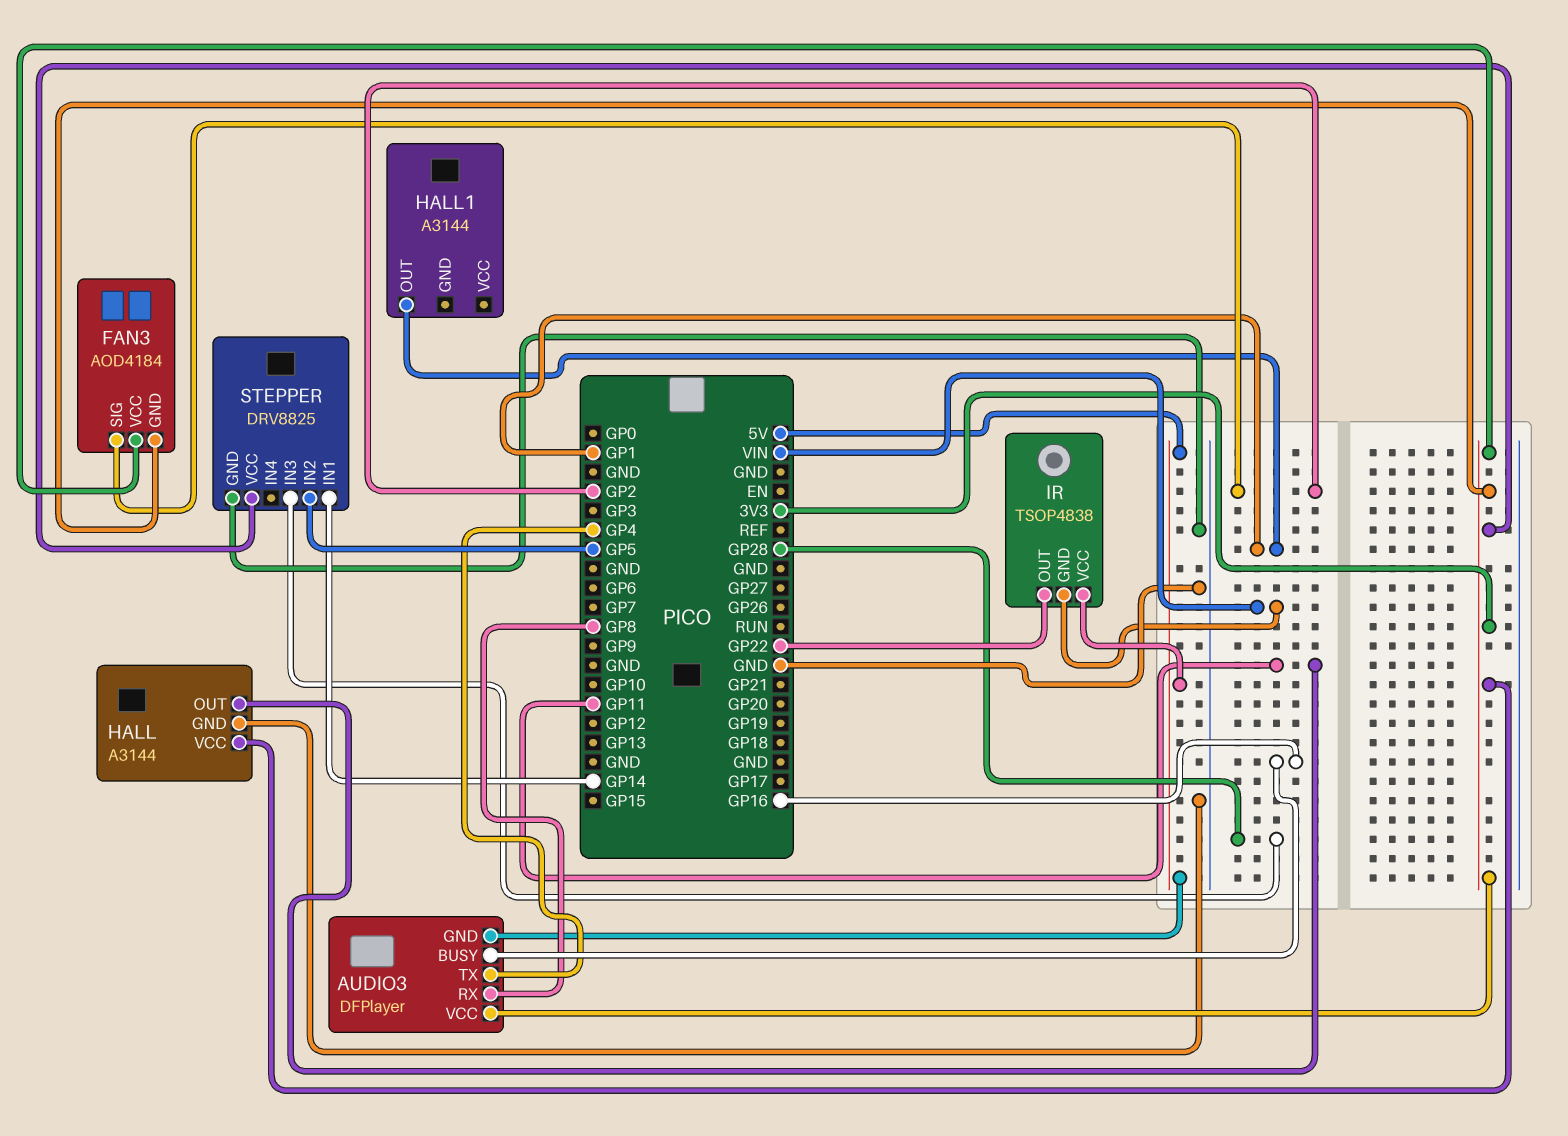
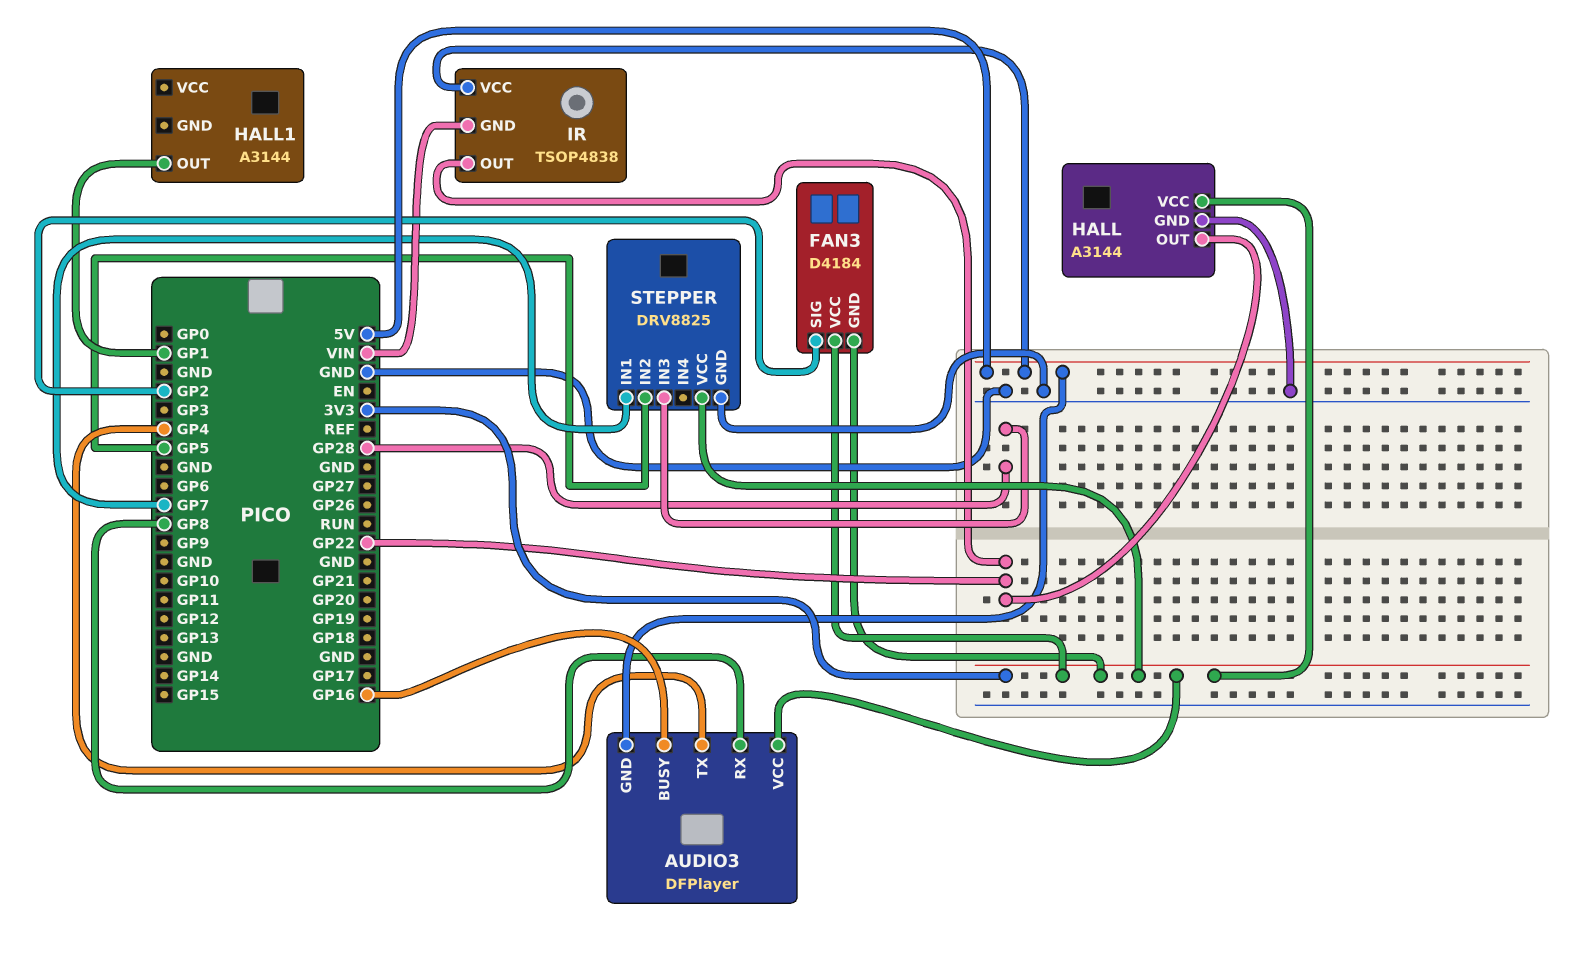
FAN3: AOD4184 -> D4184
HALL pin OUT: GP11 -> GP22
STEPPER pin IN1: GP14 -> GP7

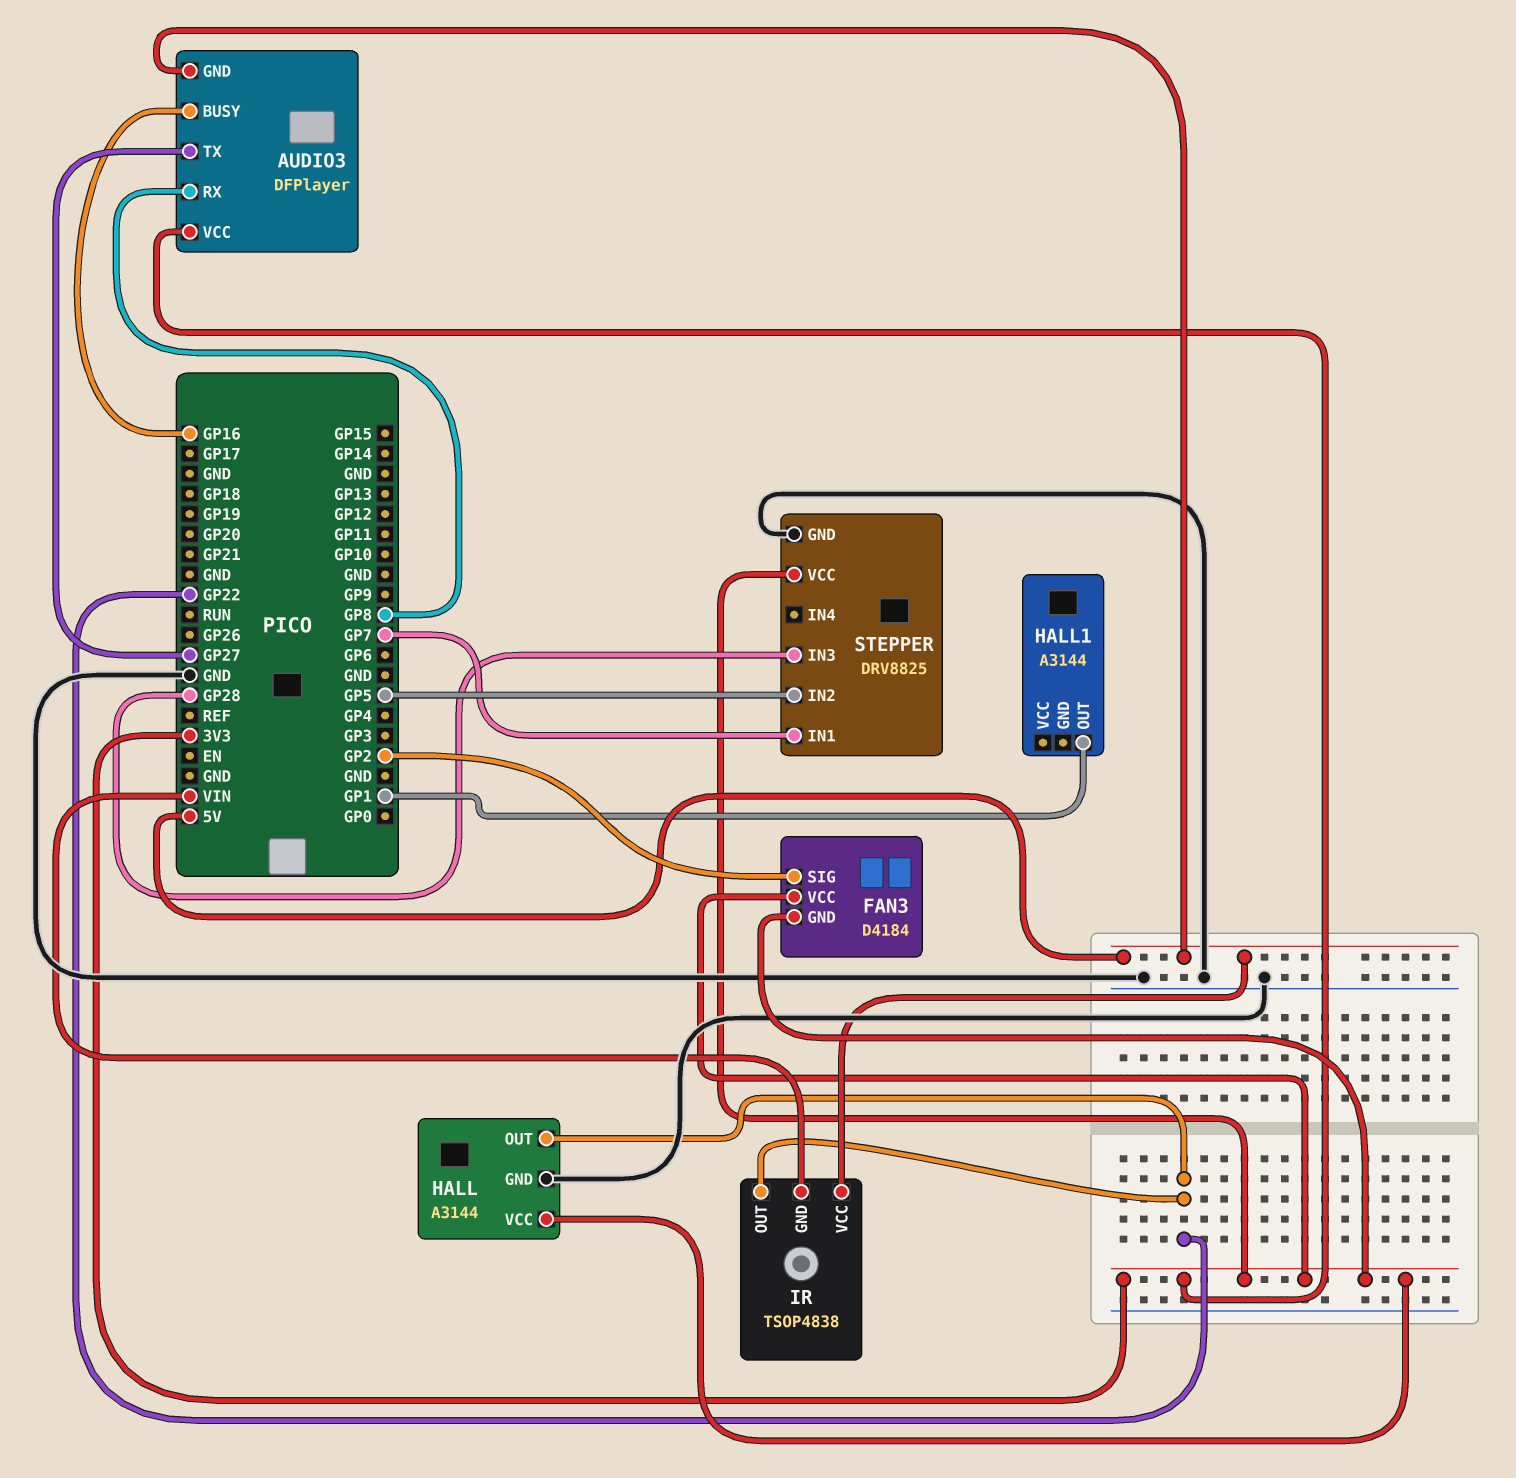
AUDIO3 pin TX: GP4 -> GP27

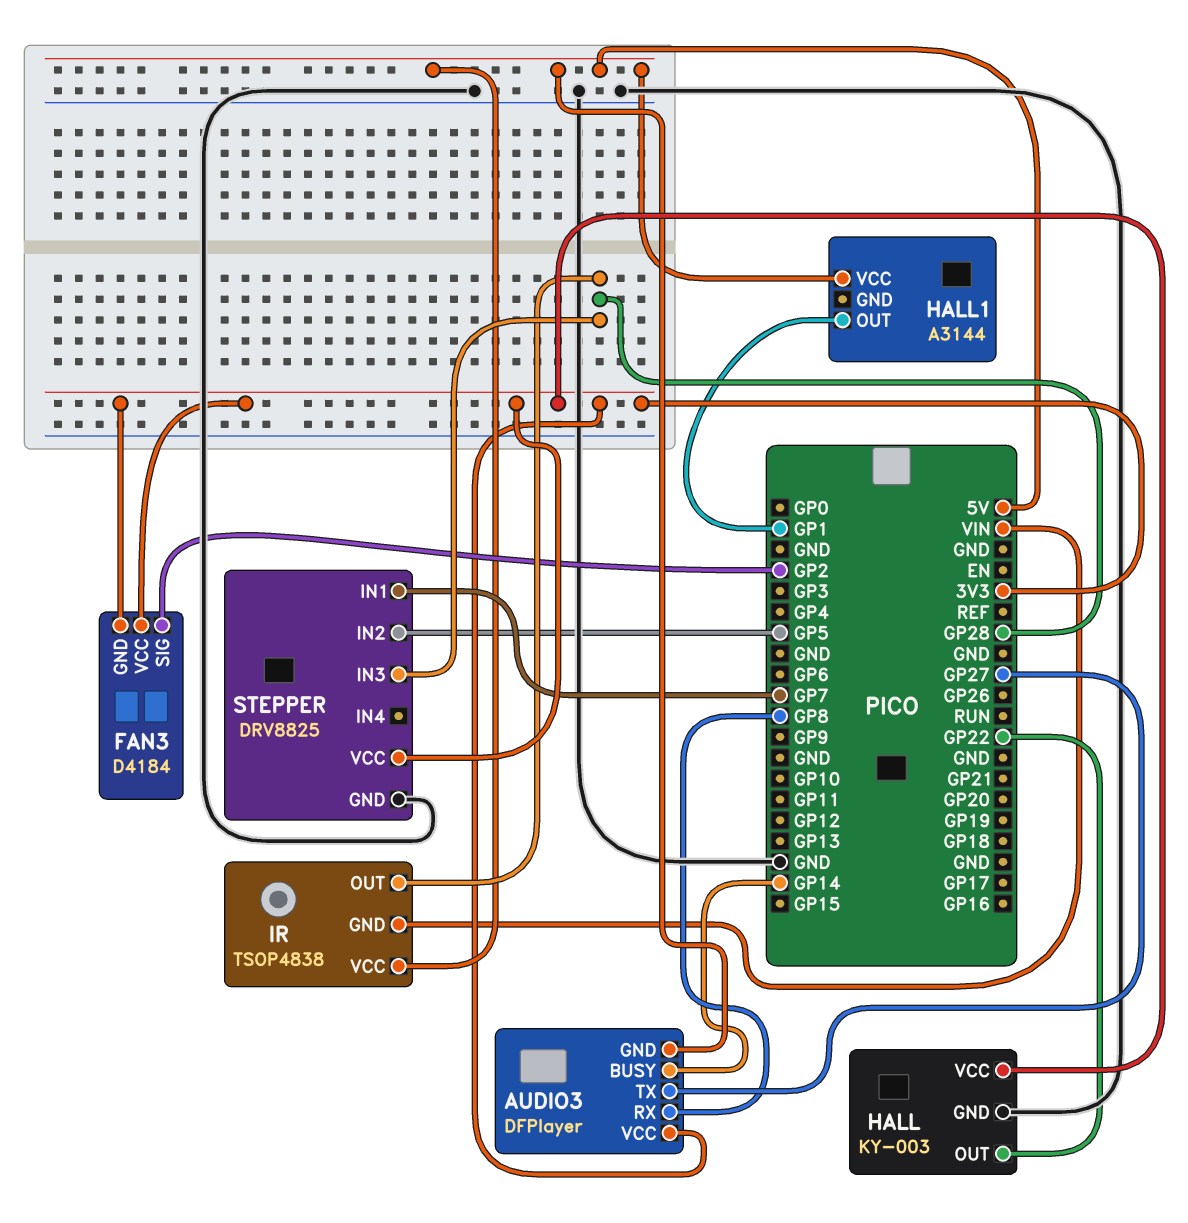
AUDIO3 pin BUSY: GP16 -> GP14
HALL: A3144 -> KY-003
HALL1 pin VCC: none -> 5V
IR pin OUT: GP22 -> GP28

